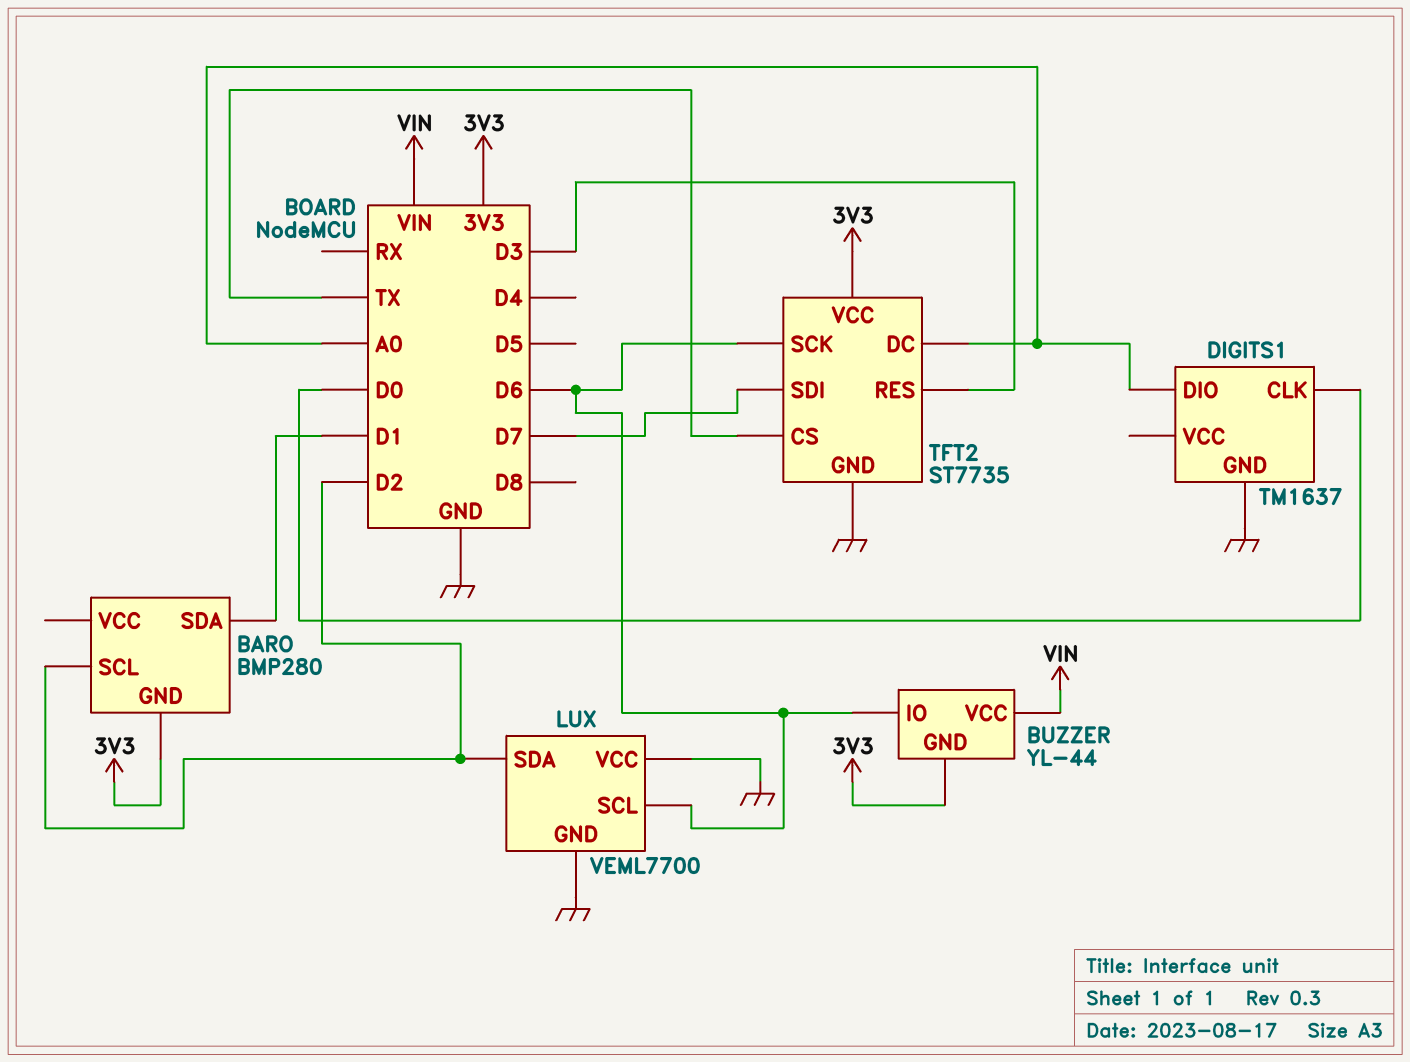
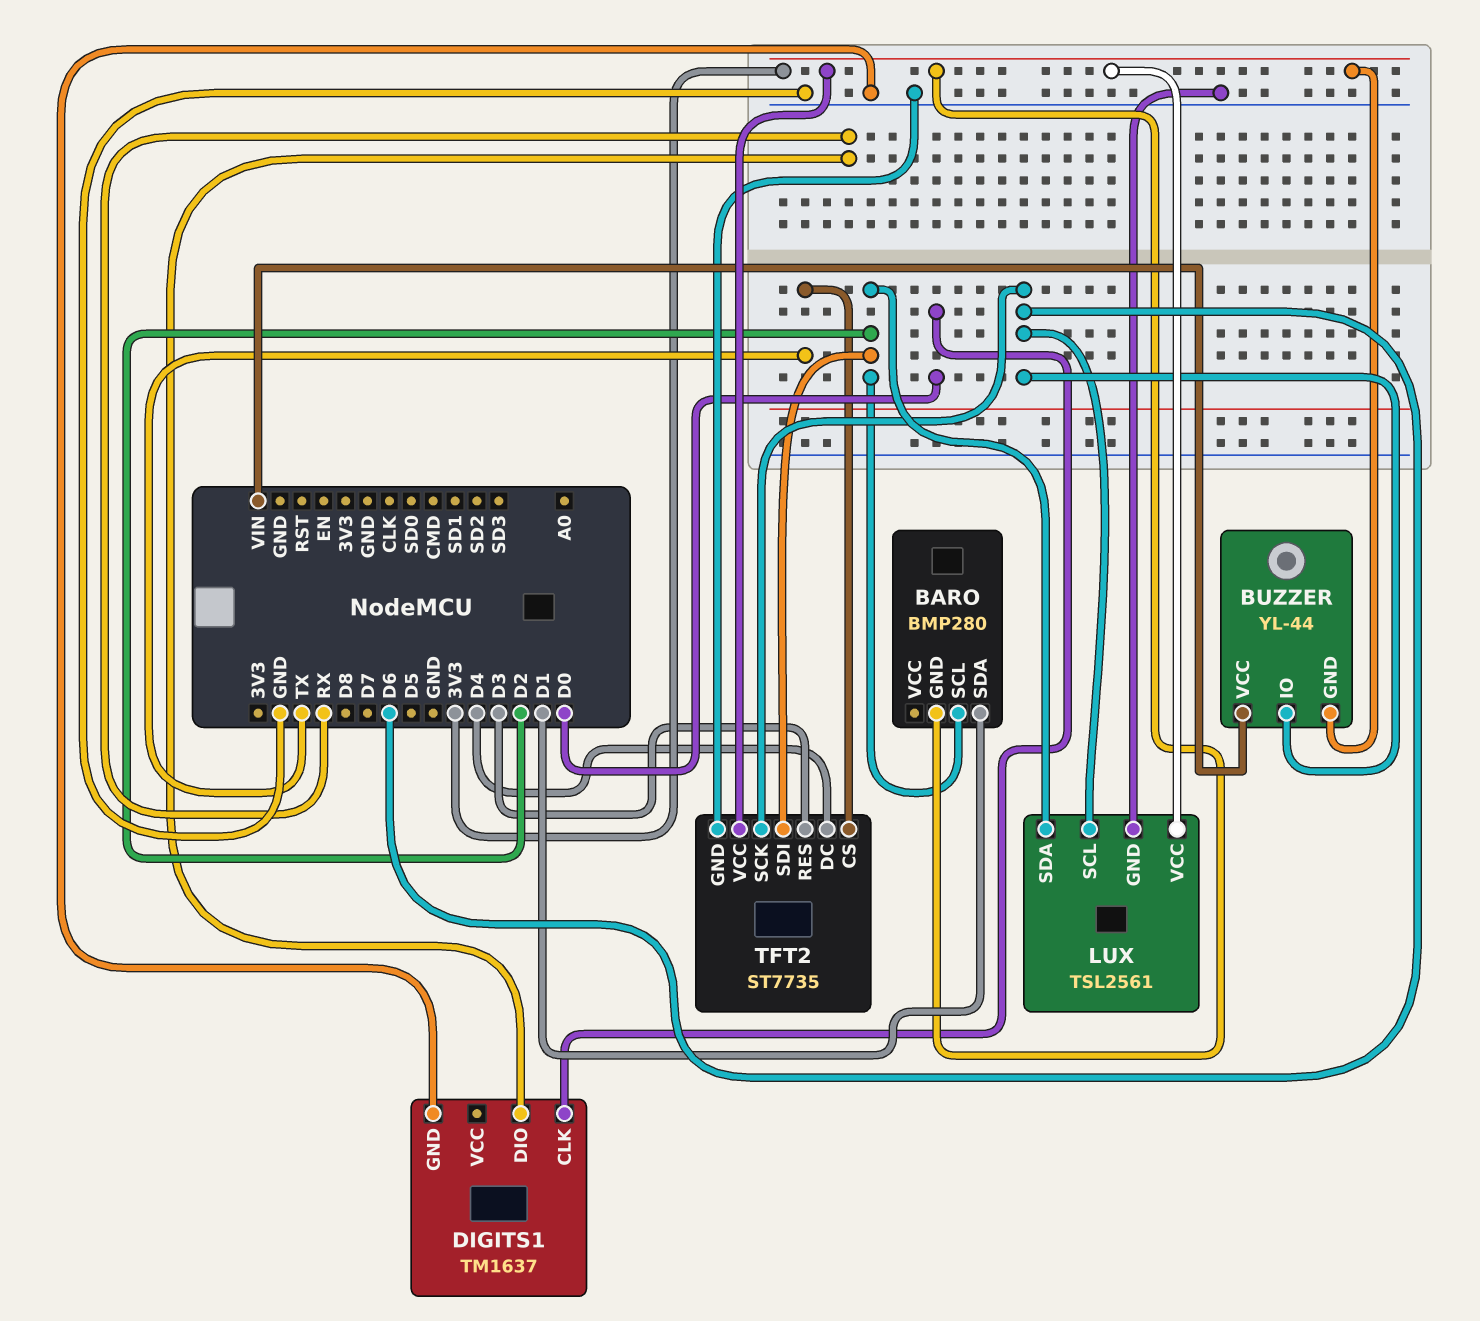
DIGITS1 pin DIO: A0 -> RX
LUX: VEML7700 -> TSL2561
LUX pin VCC: GND -> 3V3
TFT2 pin DC: A0 -> D4
TFT2 pin SDI: D7 -> D2

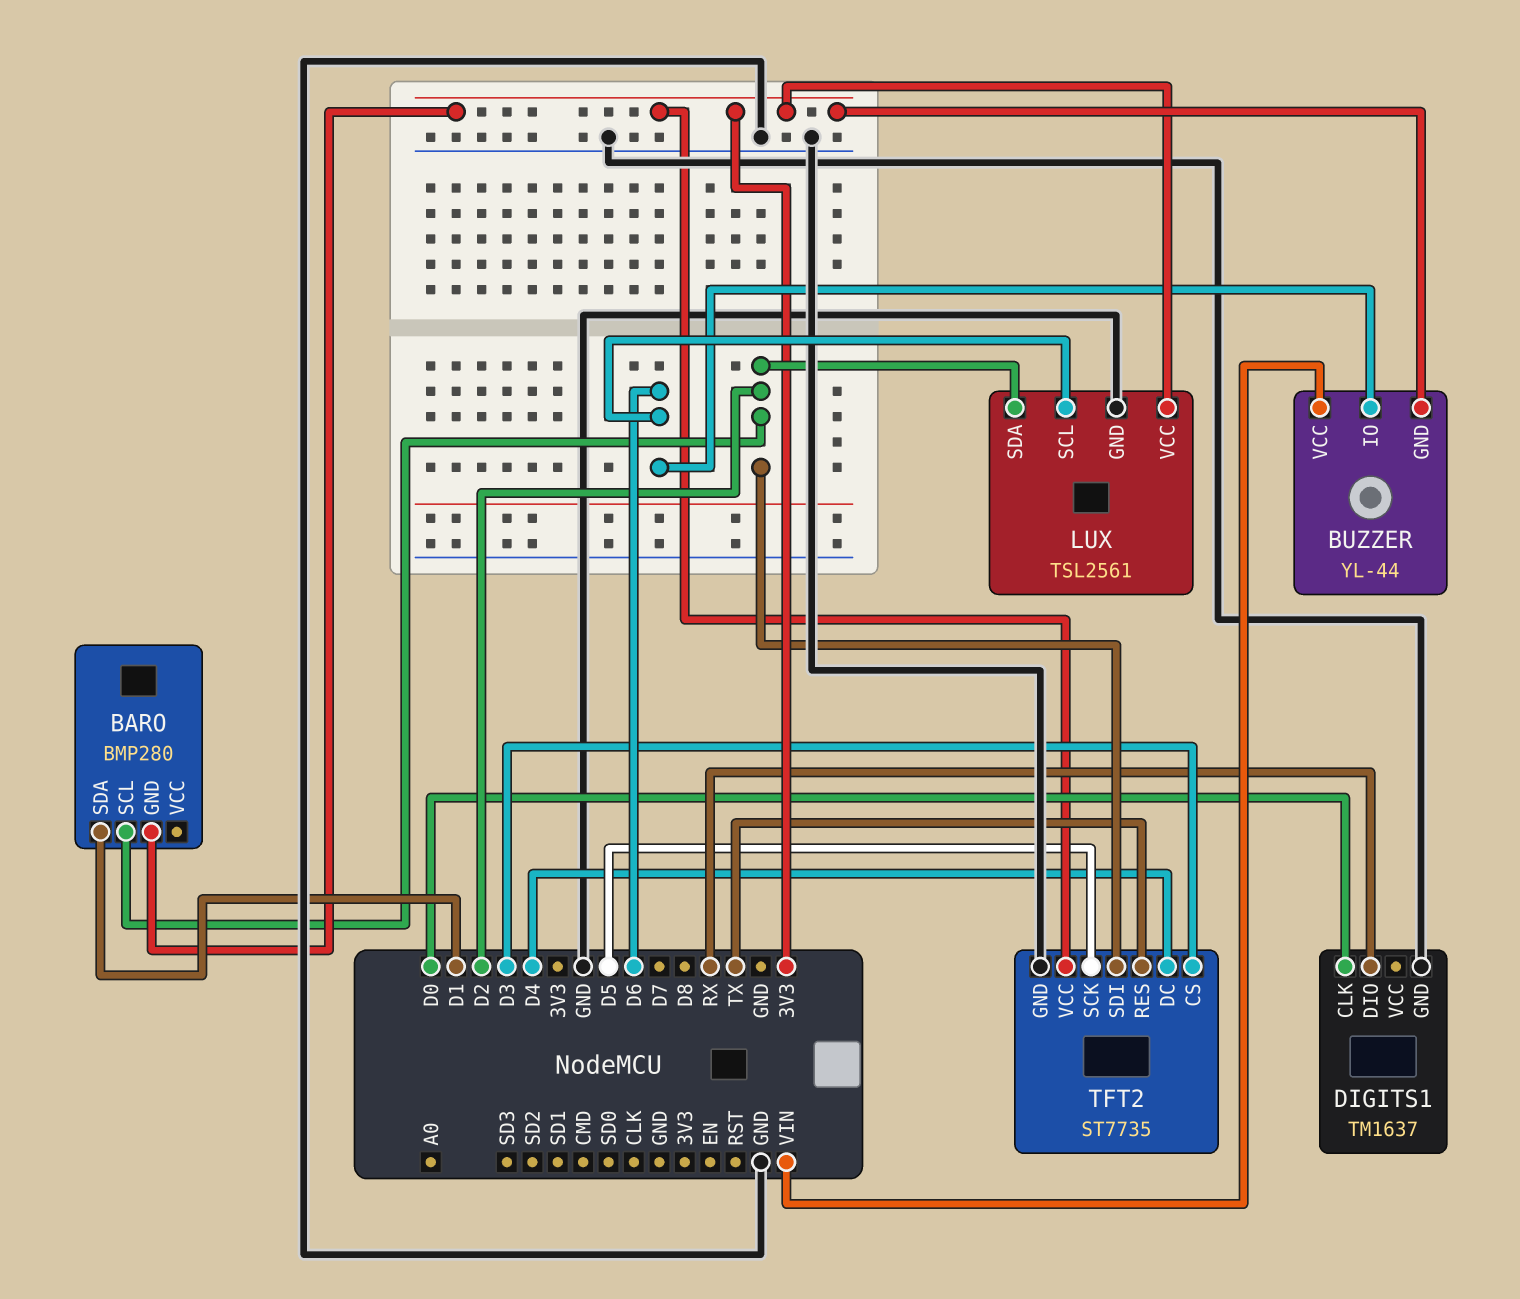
TFT2 pin CS: TX -> D3
TFT2 pin RES: D3 -> TX
TFT2 pin SCK: D6 -> D5

